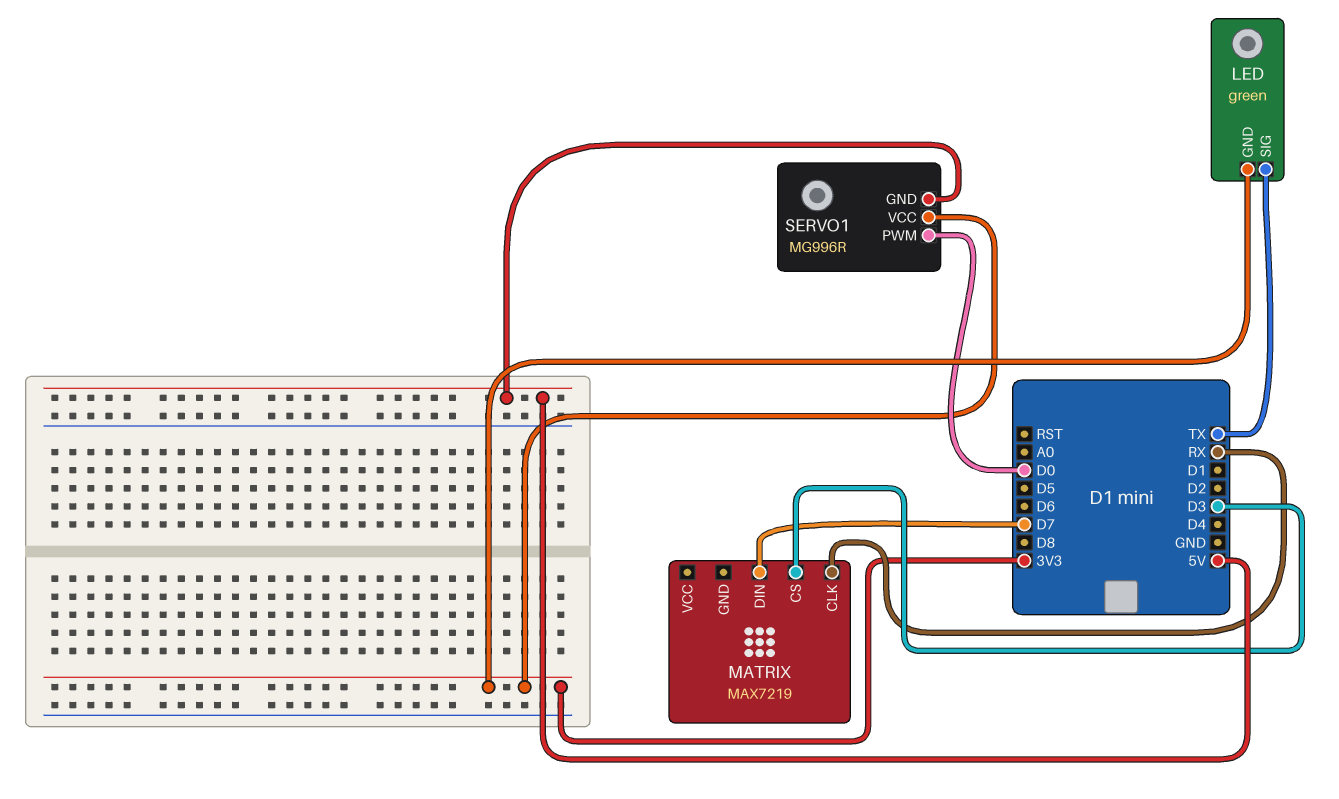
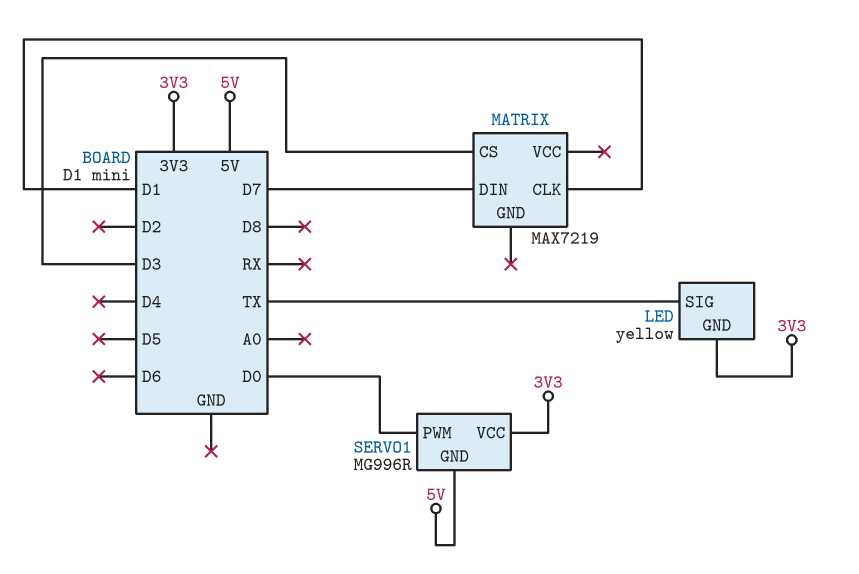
LED: green -> yellow
MATRIX pin CLK: RX -> D1

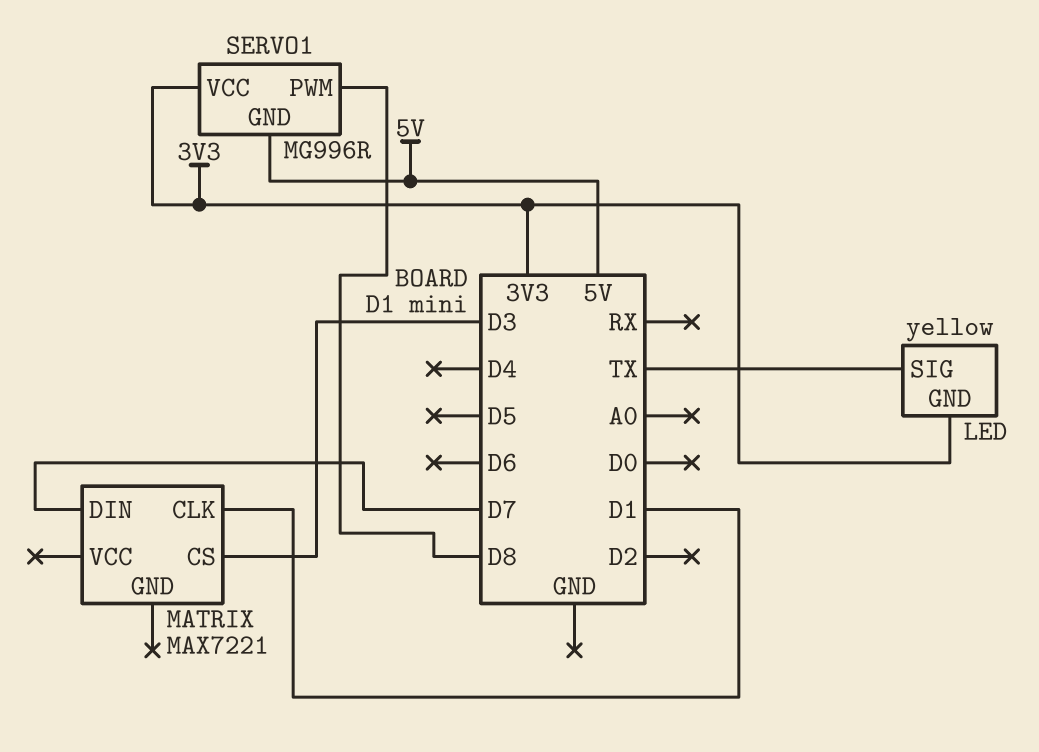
MATRIX: MAX7219 -> MAX7221
SERVO1 pin PWM: D0 -> D8

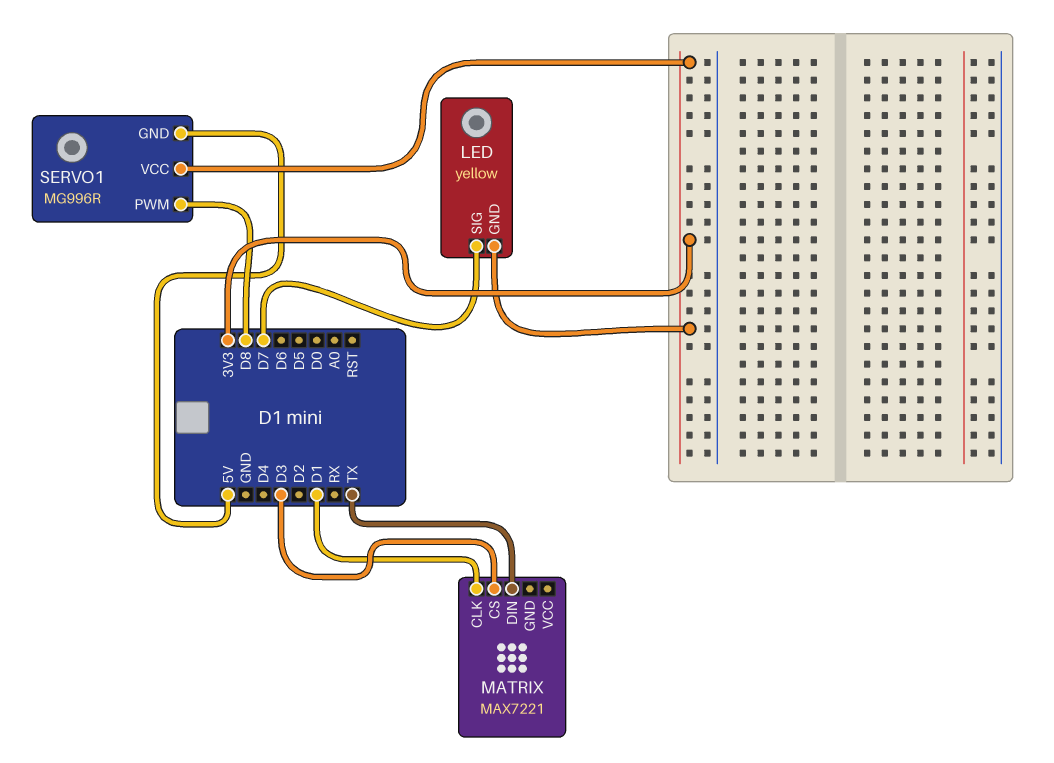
LED pin SIG: TX -> D7
MATRIX pin DIN: D7 -> TX

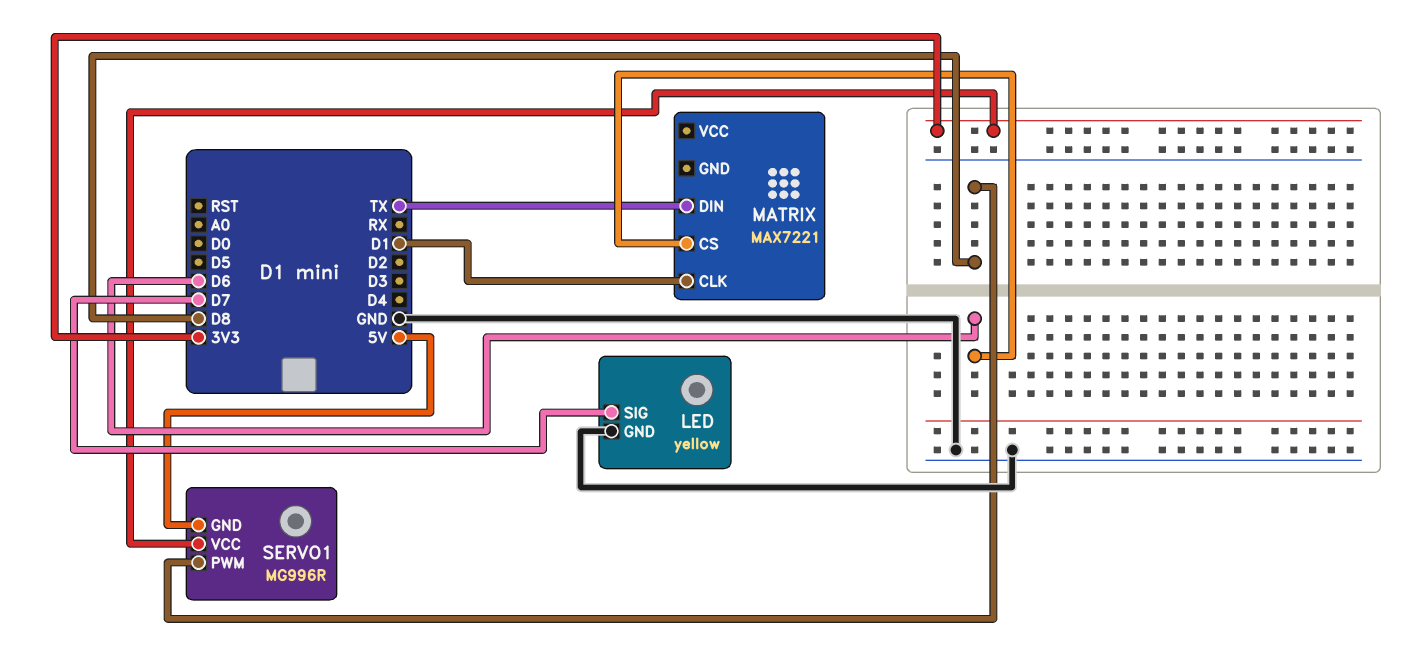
LED pin GND: 3V3 -> GND
MATRIX pin CS: D3 -> D6

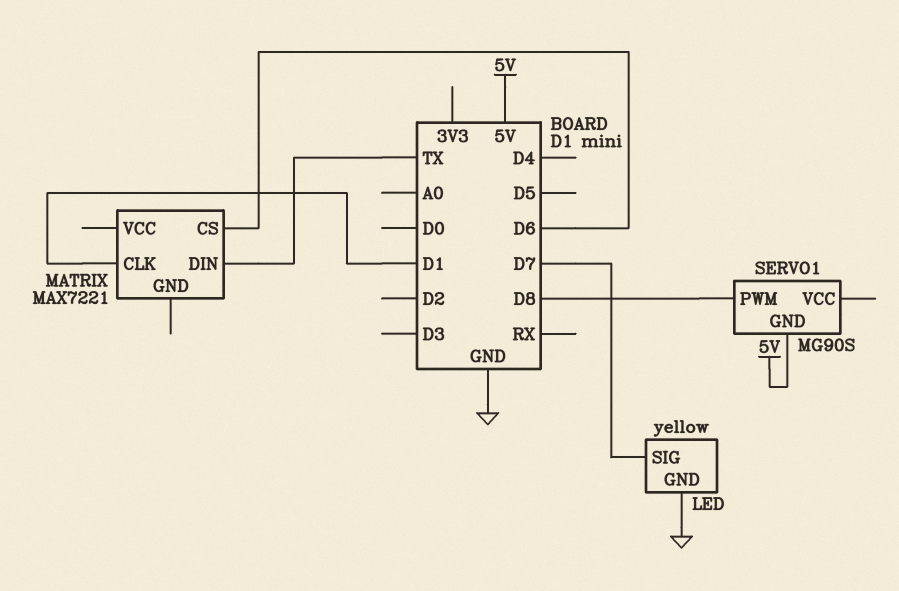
SERVO1: MG996R -> MG90S
SERVO1 pin VCC: 3V3 -> none

